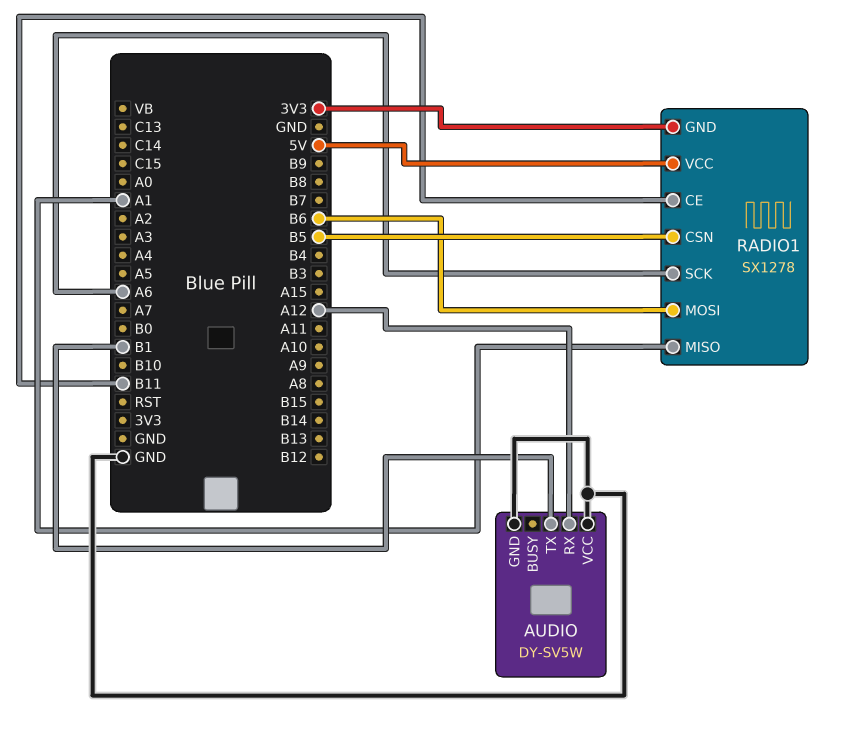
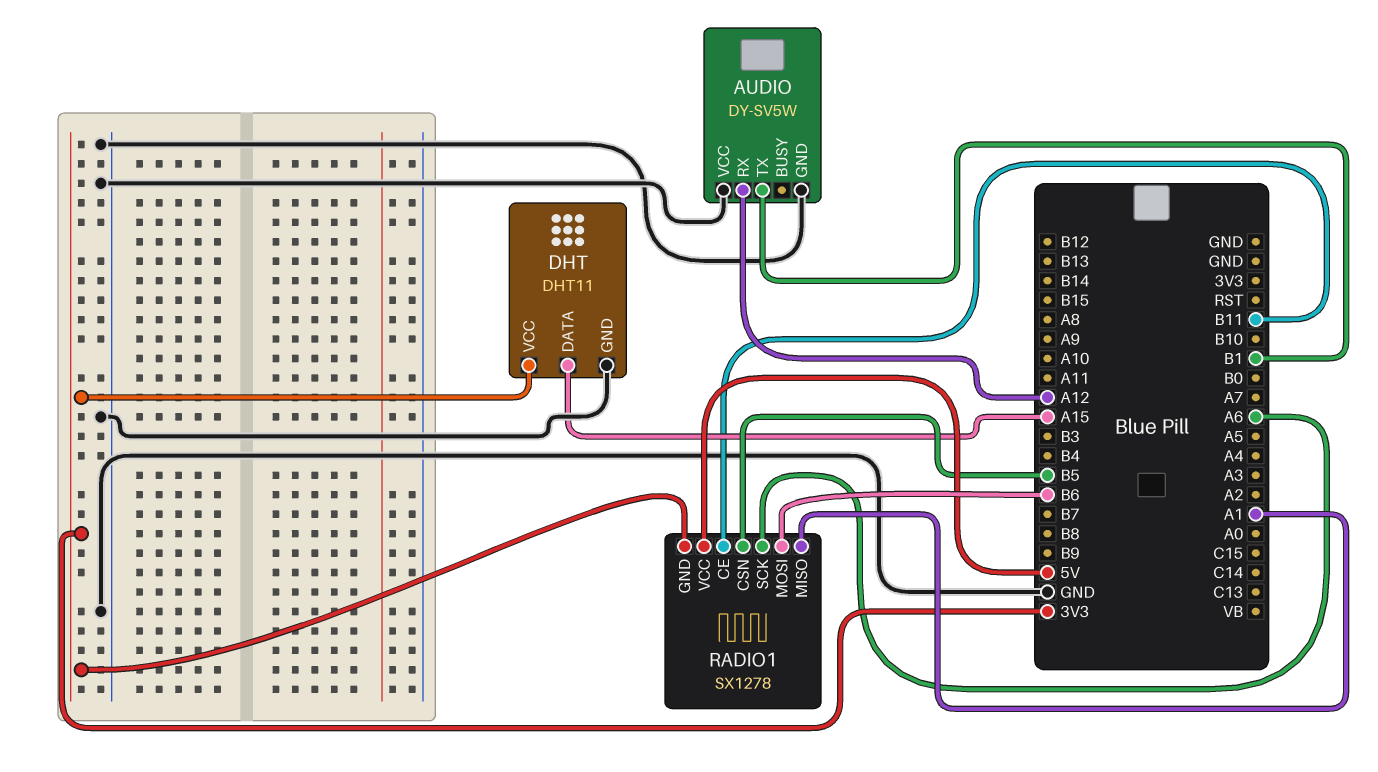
DHT: none -> DHT11
DHT pin DATA: none -> A15
DHT pin GND: none -> GND
DHT pin VCC: none -> 3V3

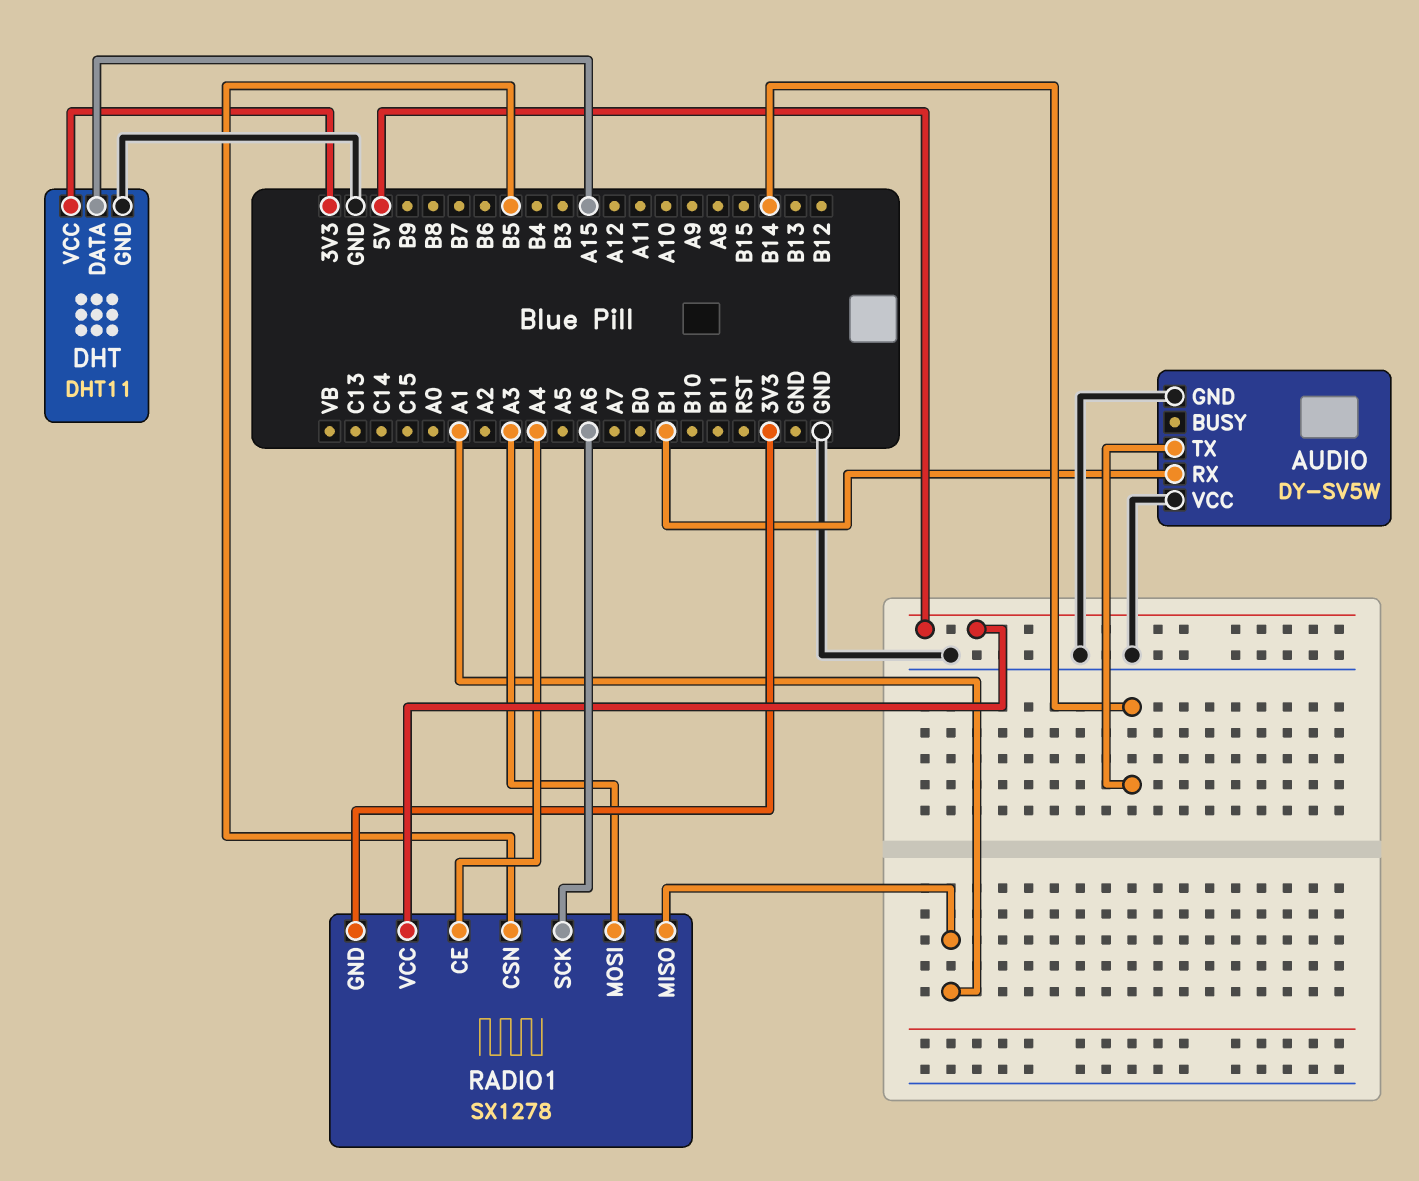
AUDIO pin RX: A12 -> B1
AUDIO pin TX: B1 -> B14
RADIO1 pin CE: B11 -> A4
RADIO1 pin MOSI: B6 -> A3

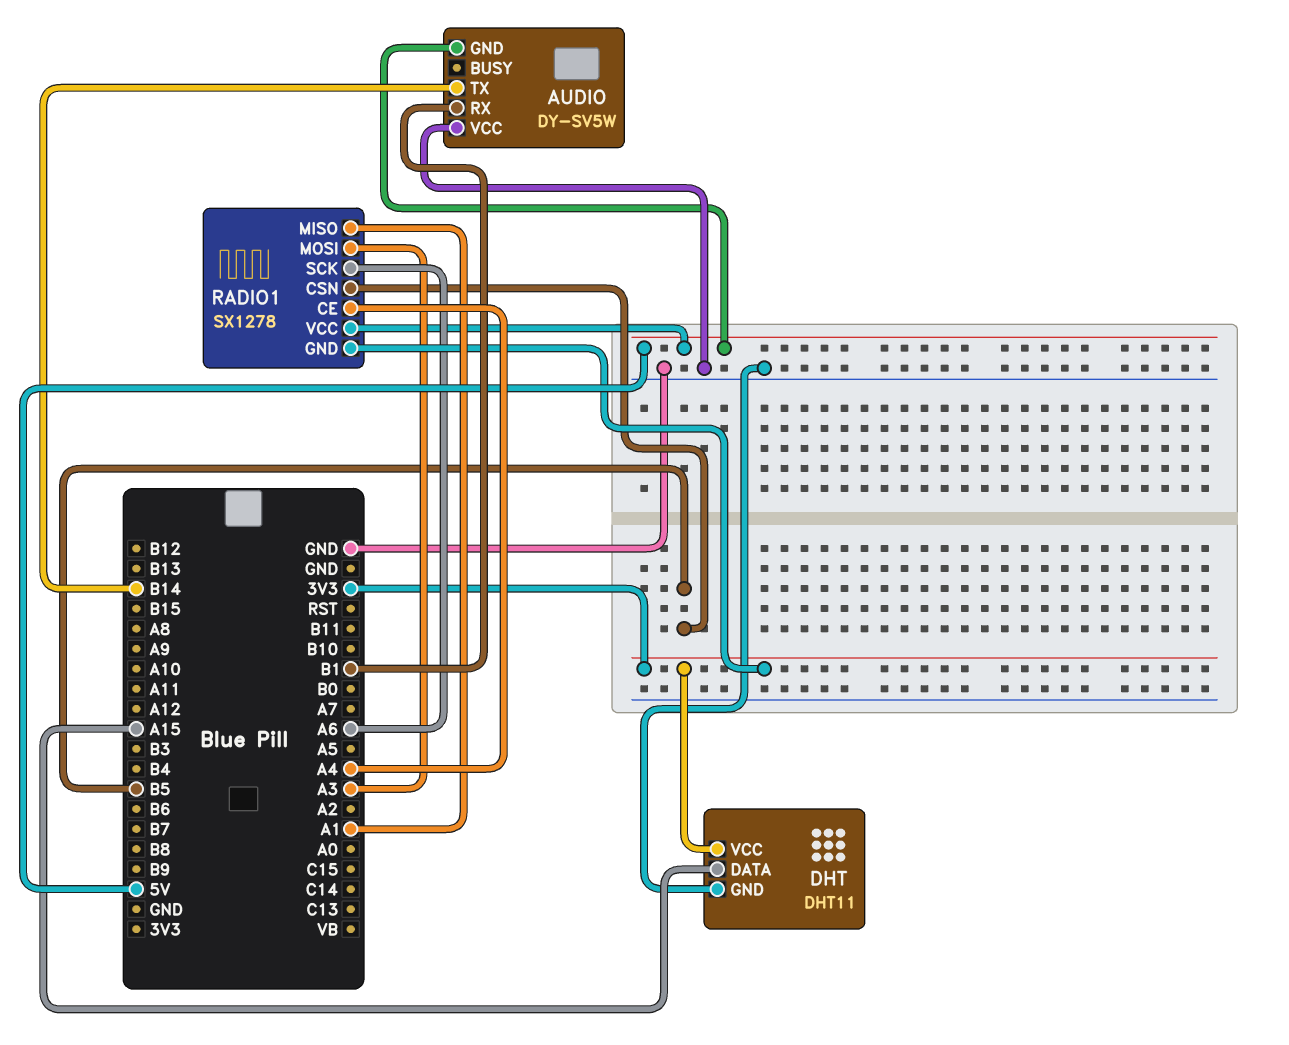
AUDIO pin GND: GND -> 5V

